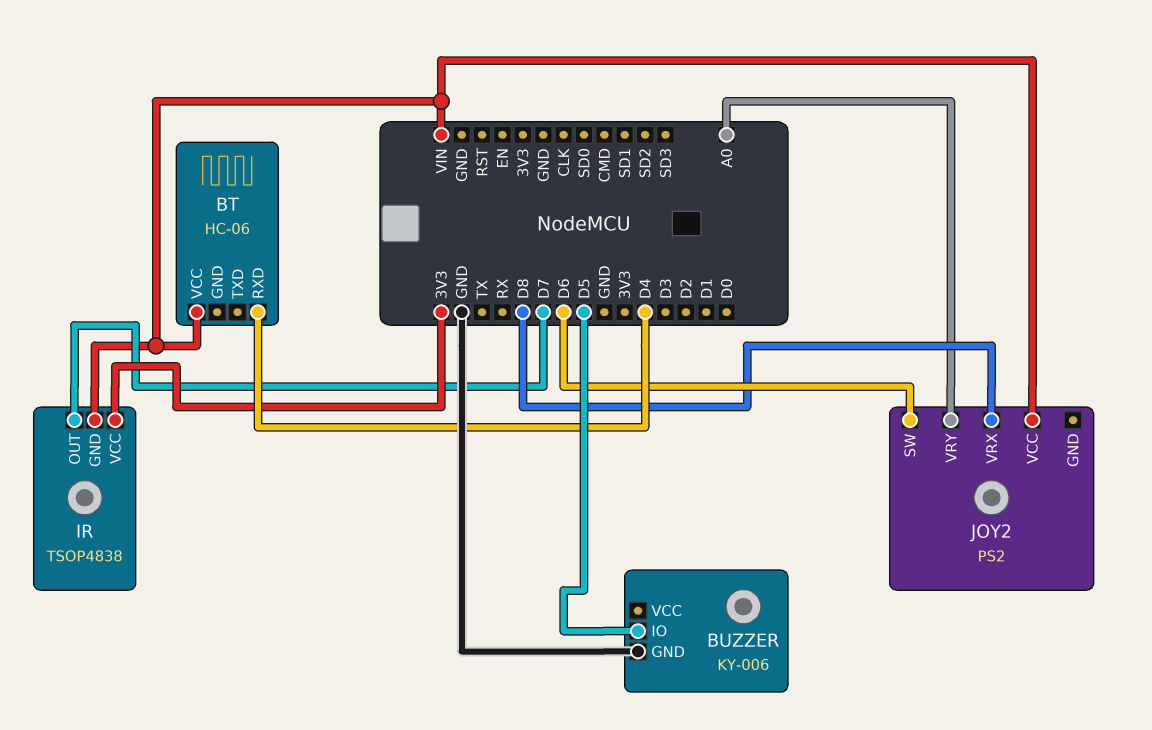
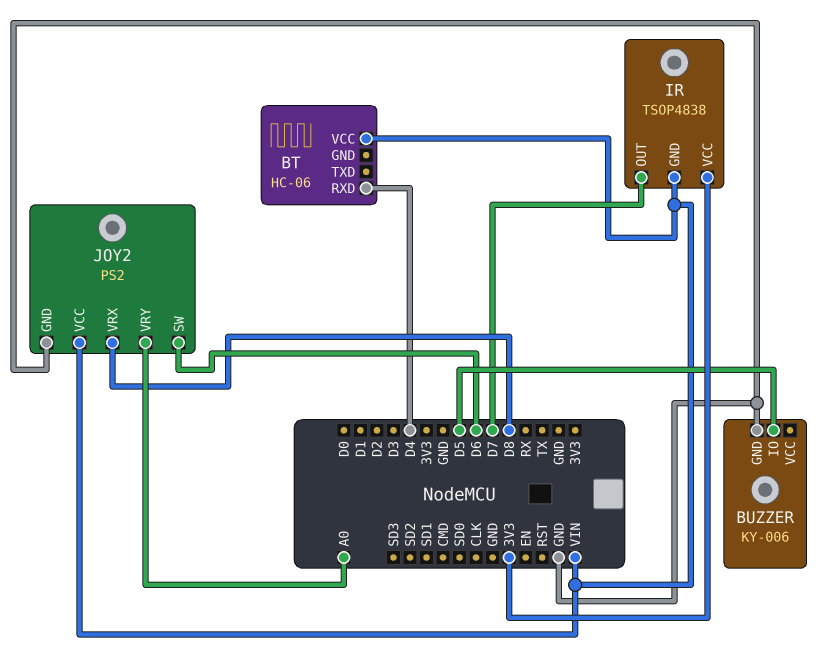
JOY2 pin GND: none -> GND

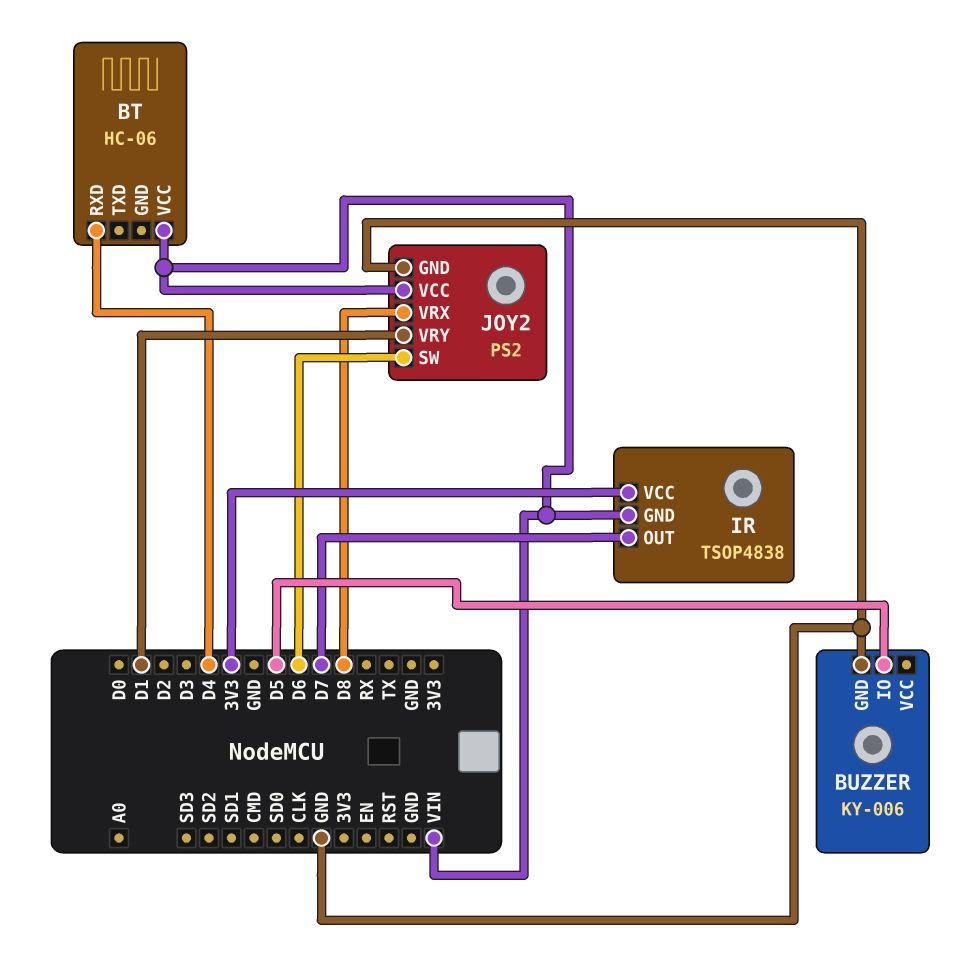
JOY2 pin VRY: A0 -> D1

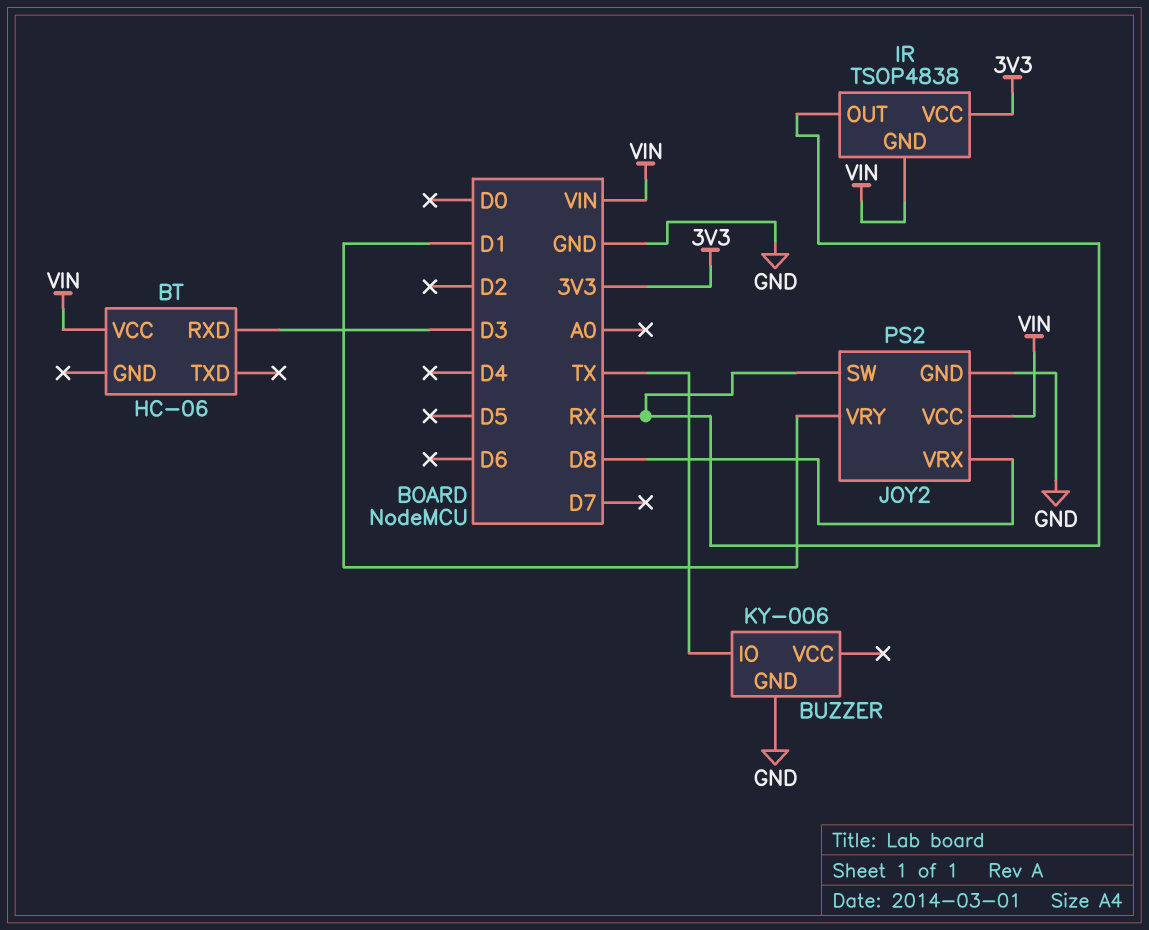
BT pin RXD: D4 -> D3
BUZZER pin IO: D5 -> TX
IR pin OUT: D7 -> RX
JOY2 pin SW: D6 -> RX

